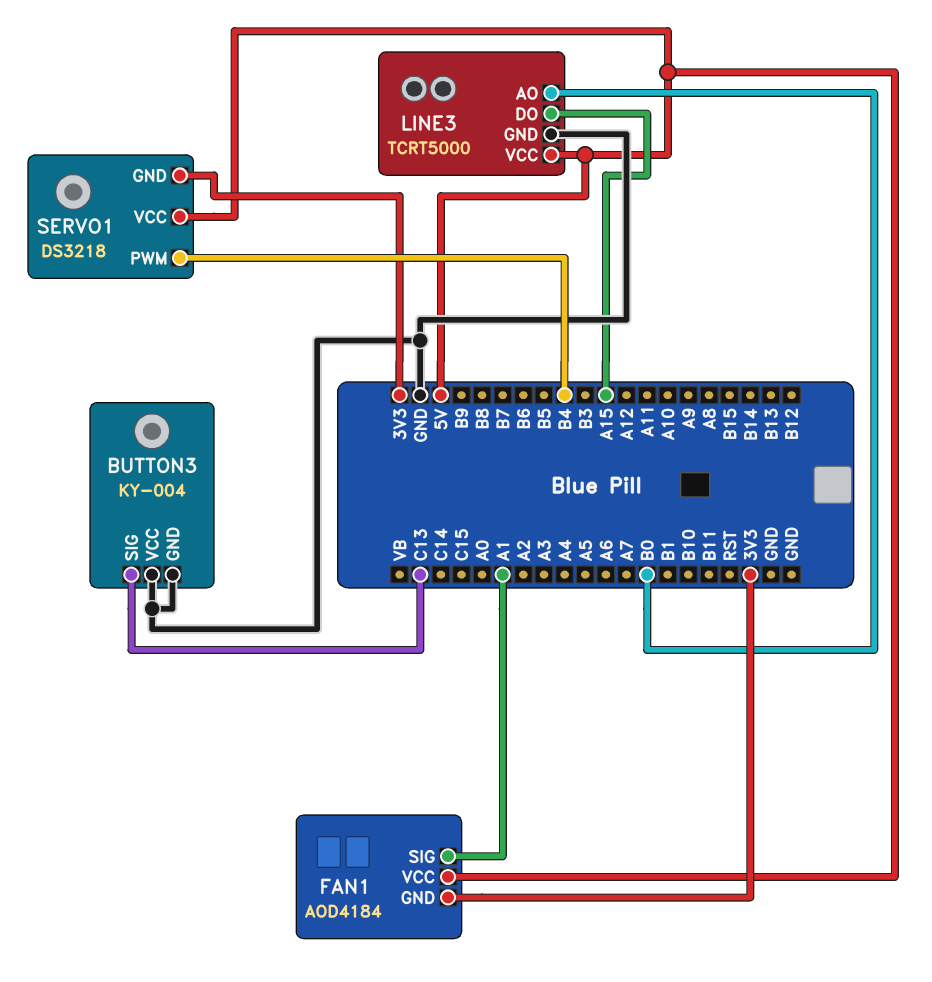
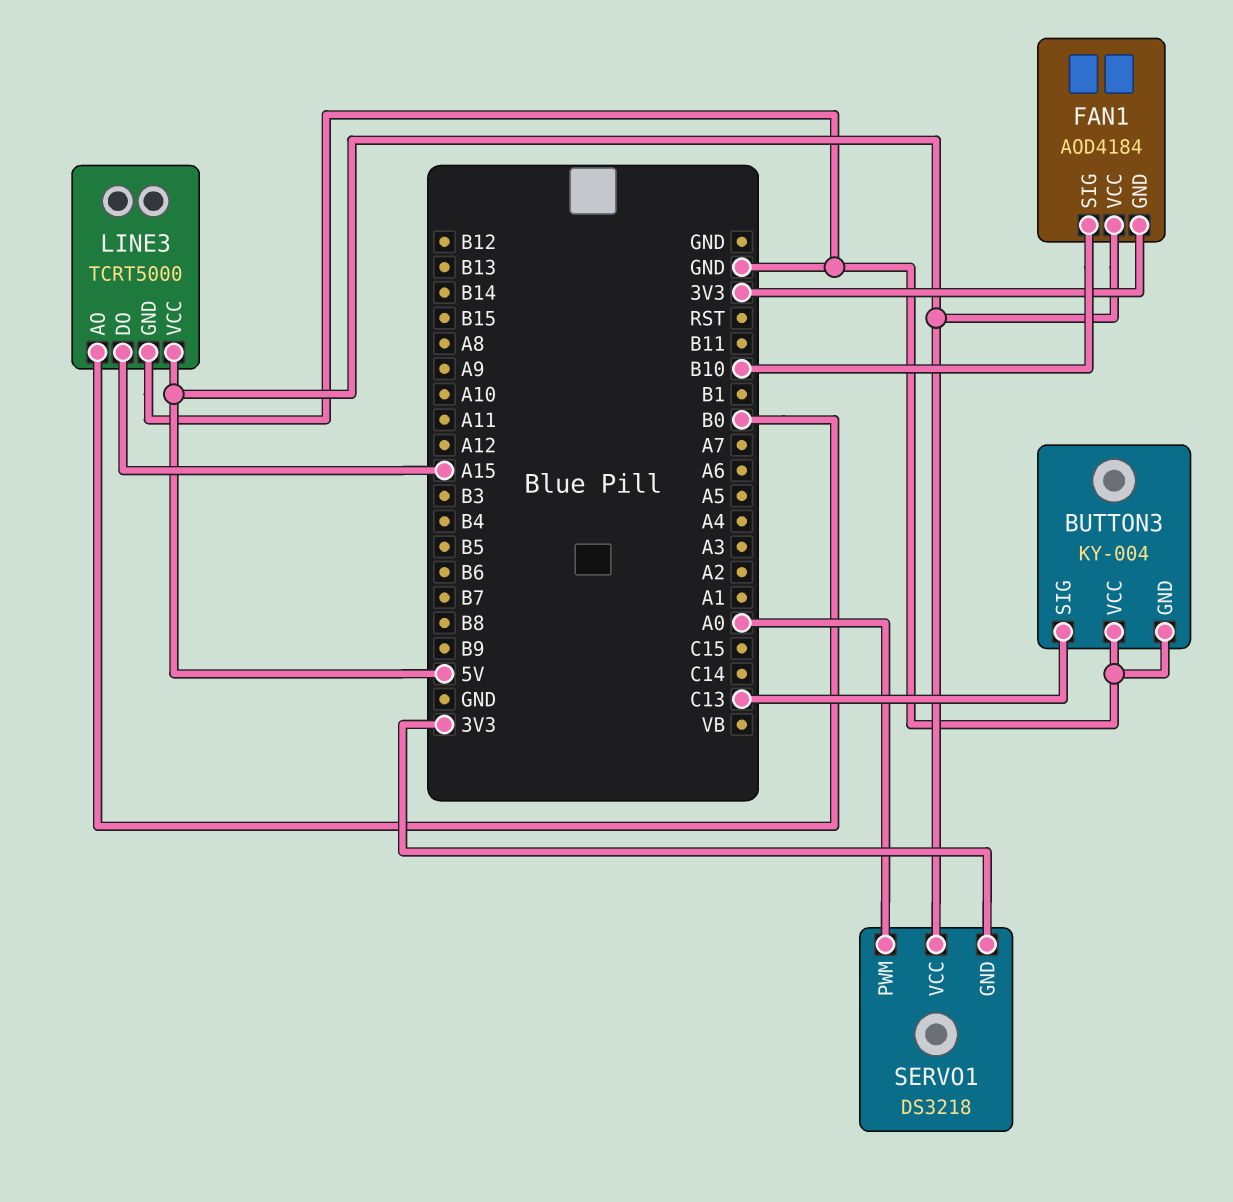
FAN1 pin SIG: A1 -> B10
SERVO1 pin PWM: B4 -> A0

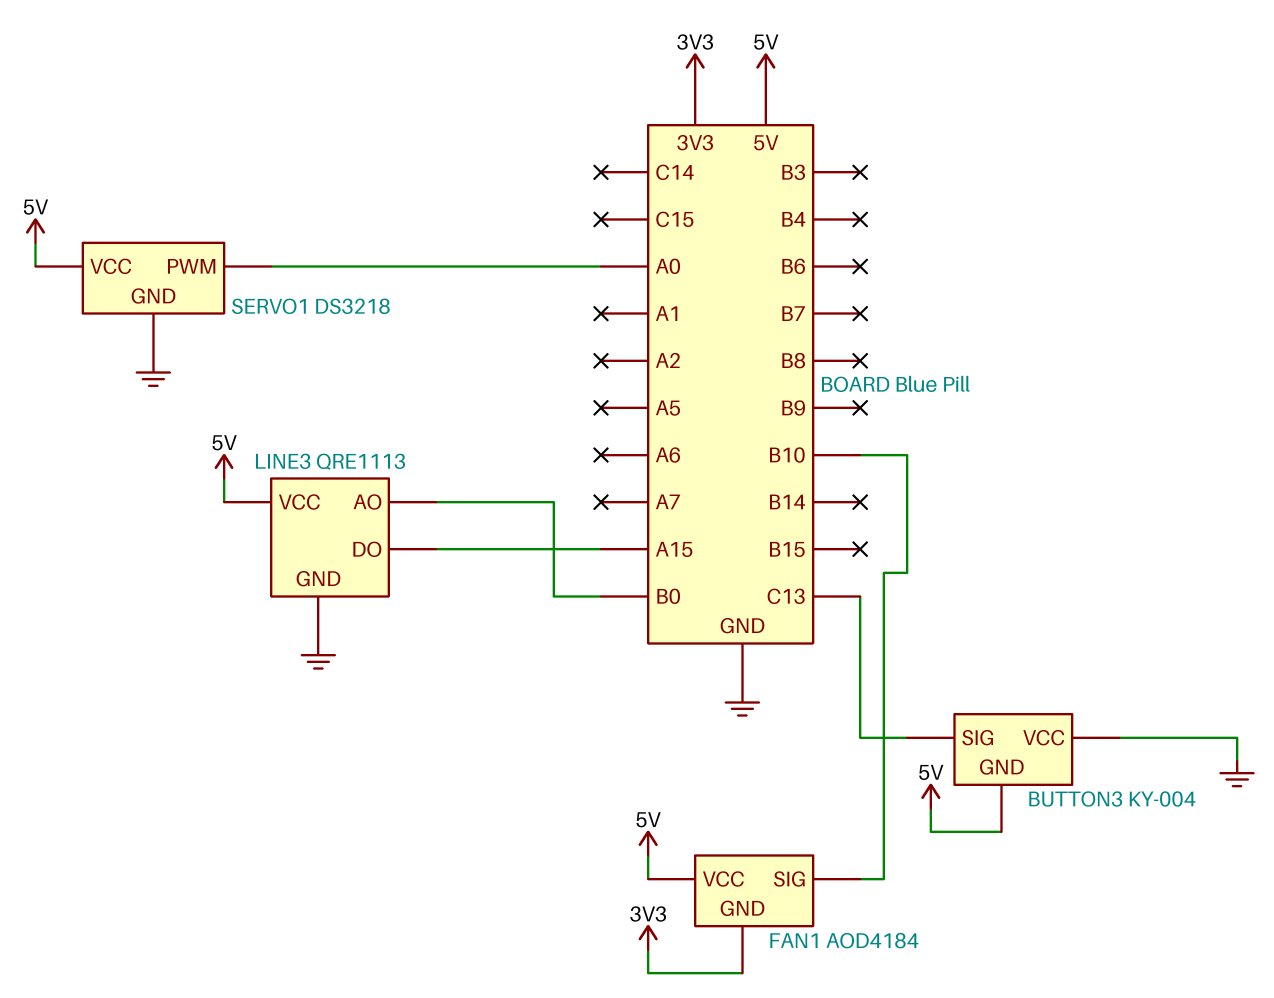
BUTTON3 pin GND: GND -> 5V
LINE3: TCRT5000 -> QRE1113
SERVO1 pin GND: 3V3 -> GND

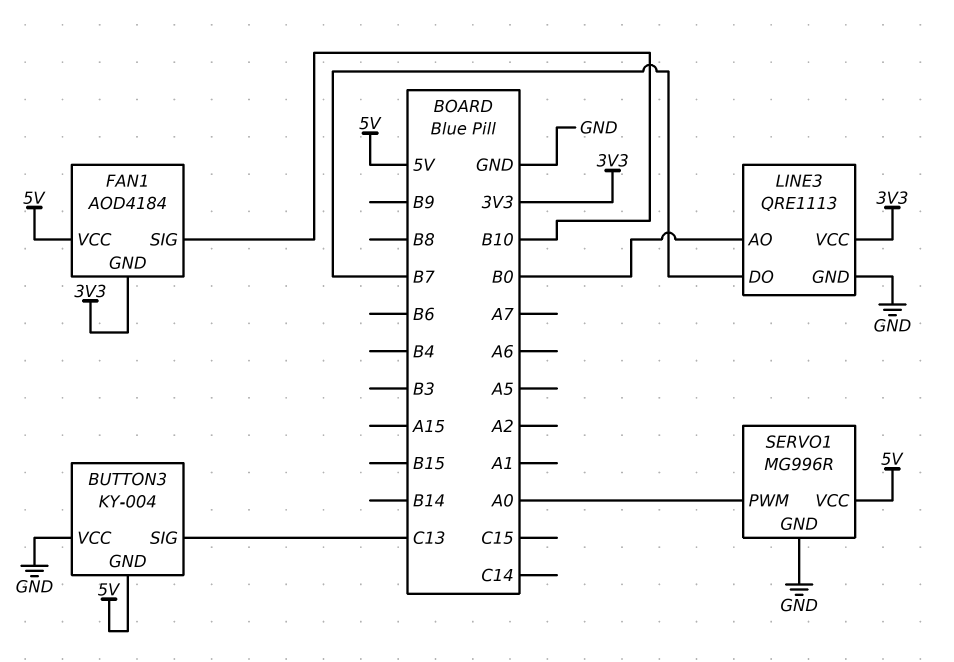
LINE3 pin DO: A15 -> B7
LINE3 pin VCC: 5V -> 3V3
SERVO1: DS3218 -> MG996R

